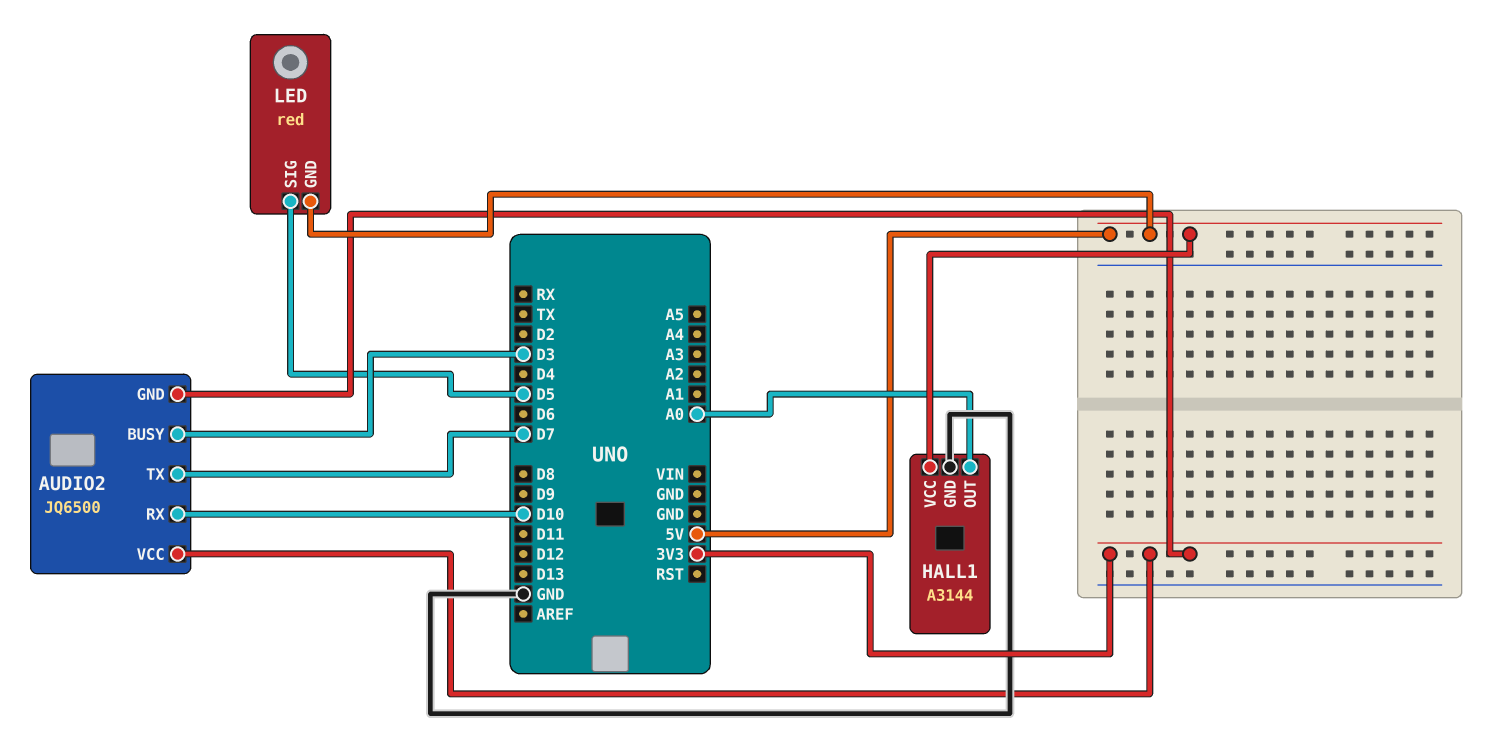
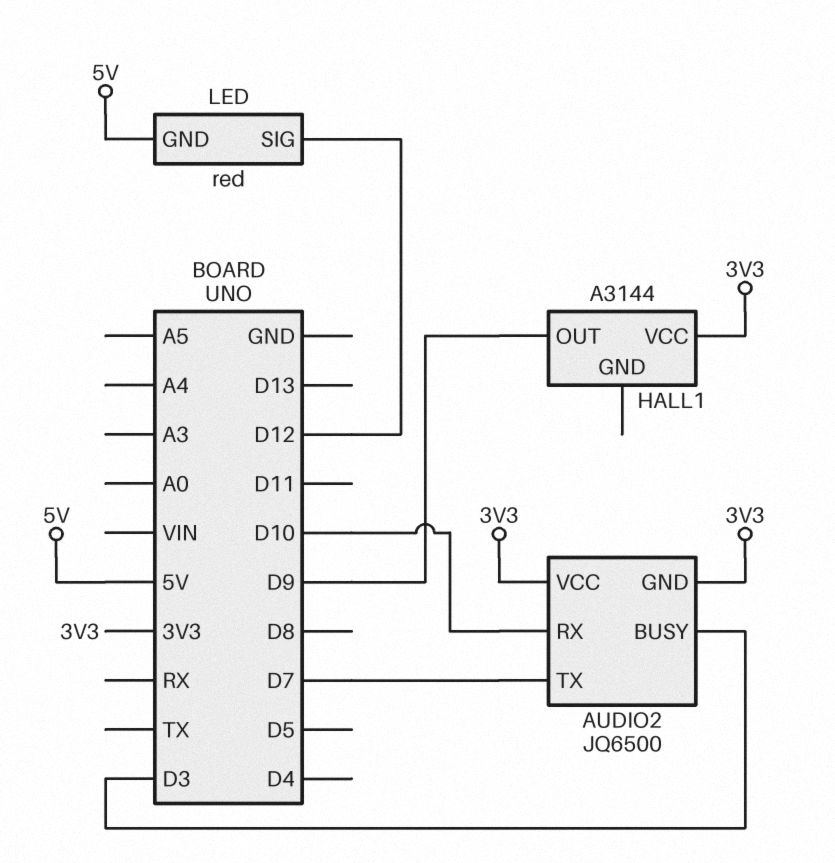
HALL1 pin GND: GND -> none
HALL1 pin OUT: A0 -> D9
HALL1 pin VCC: 5V -> 3V3
LED pin SIG: D5 -> D12

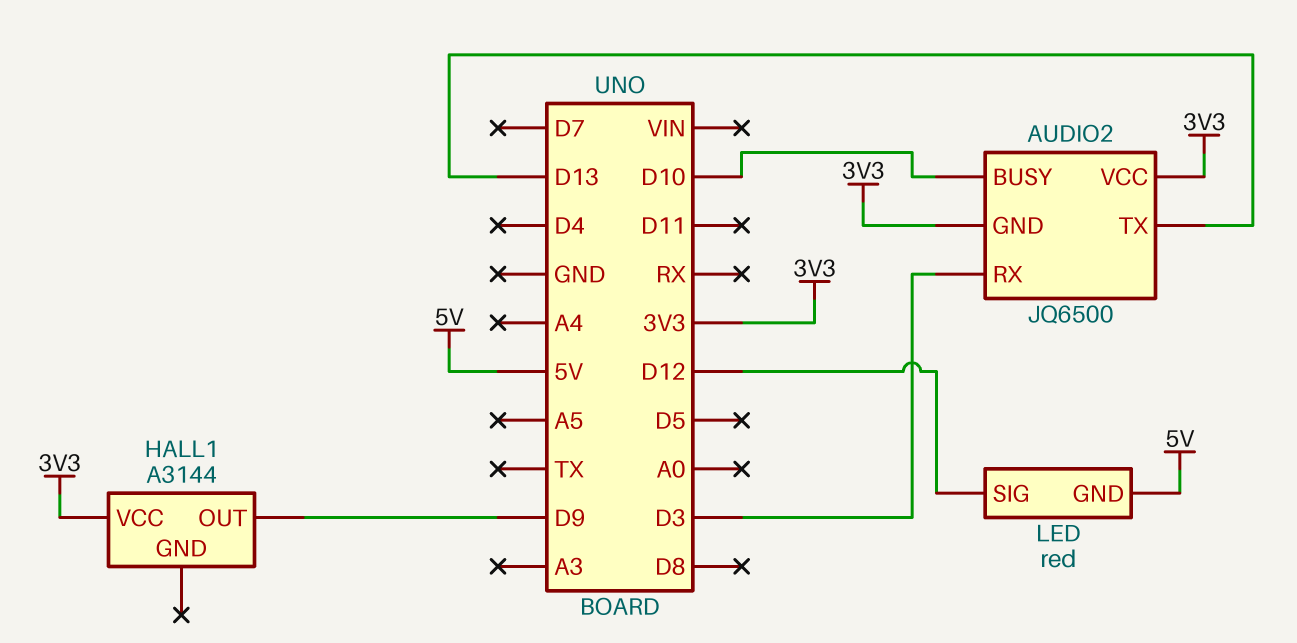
AUDIO2 pin BUSY: D3 -> D10
AUDIO2 pin RX: D10 -> D3
AUDIO2 pin TX: D7 -> D13

